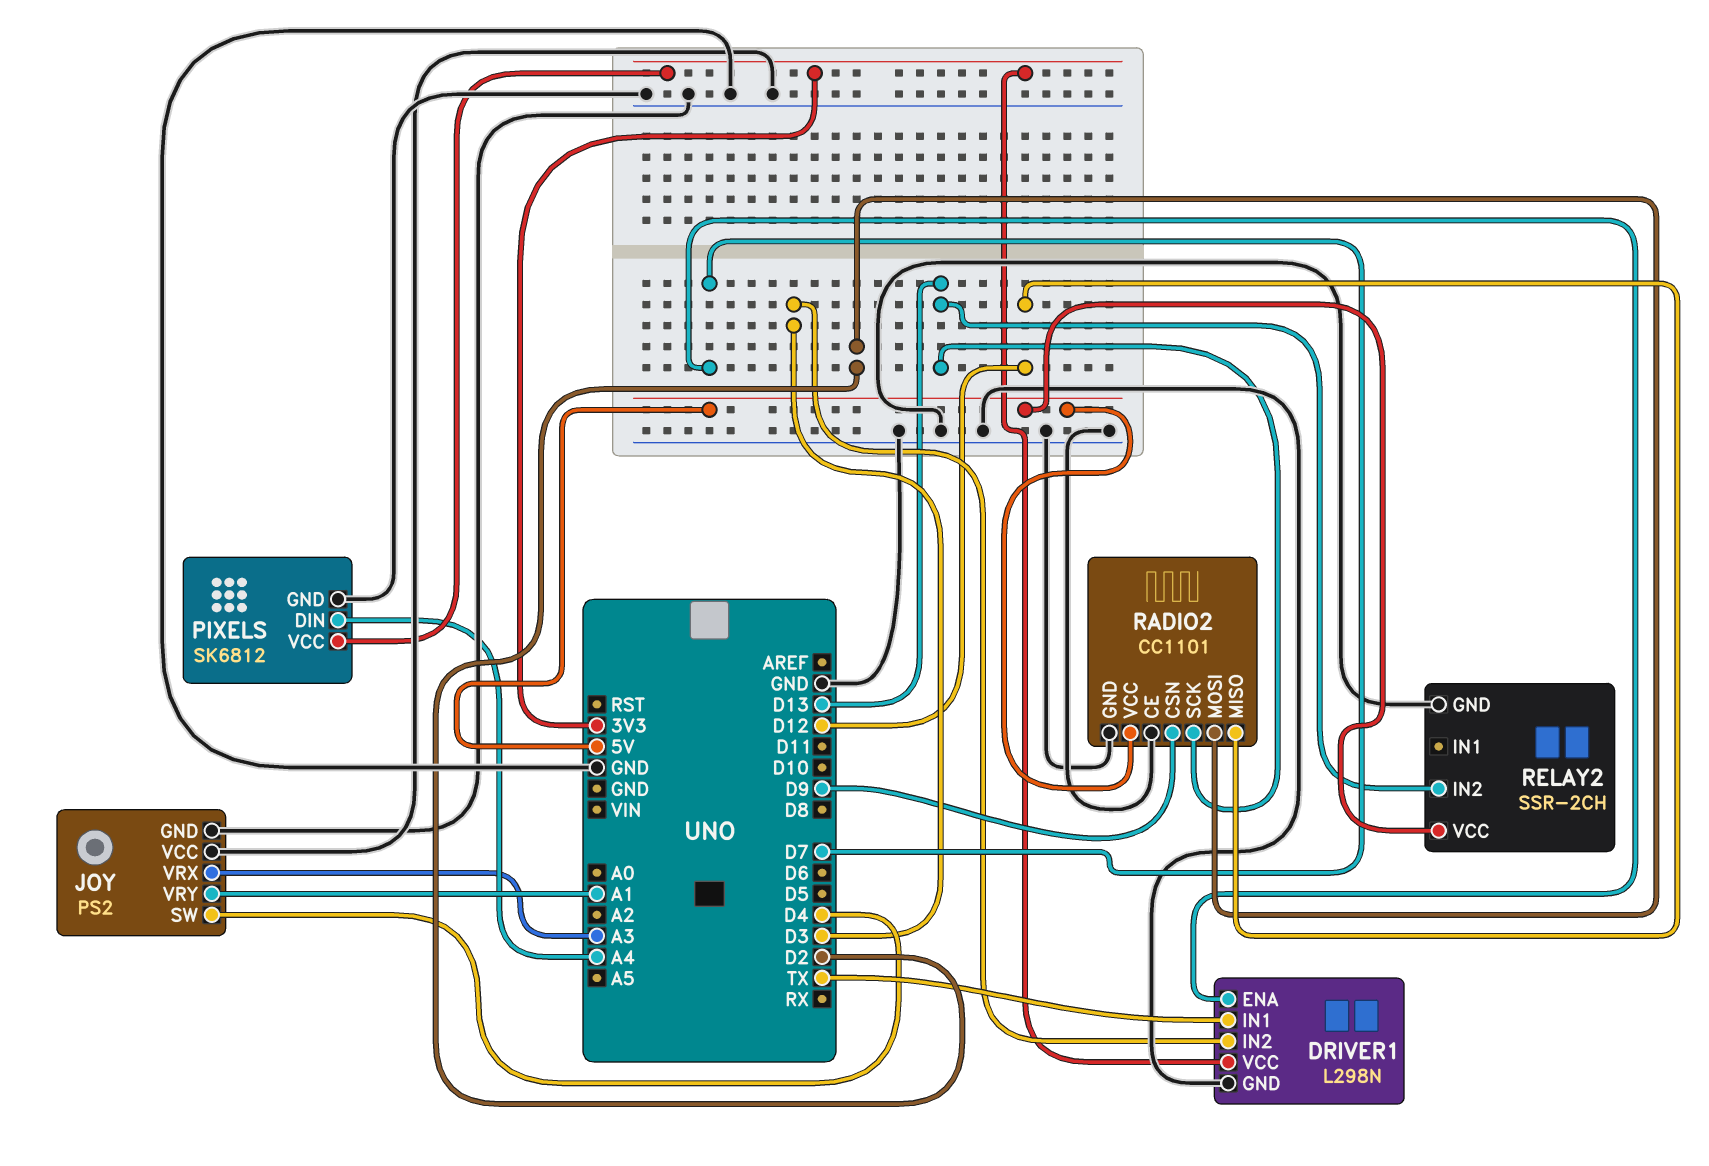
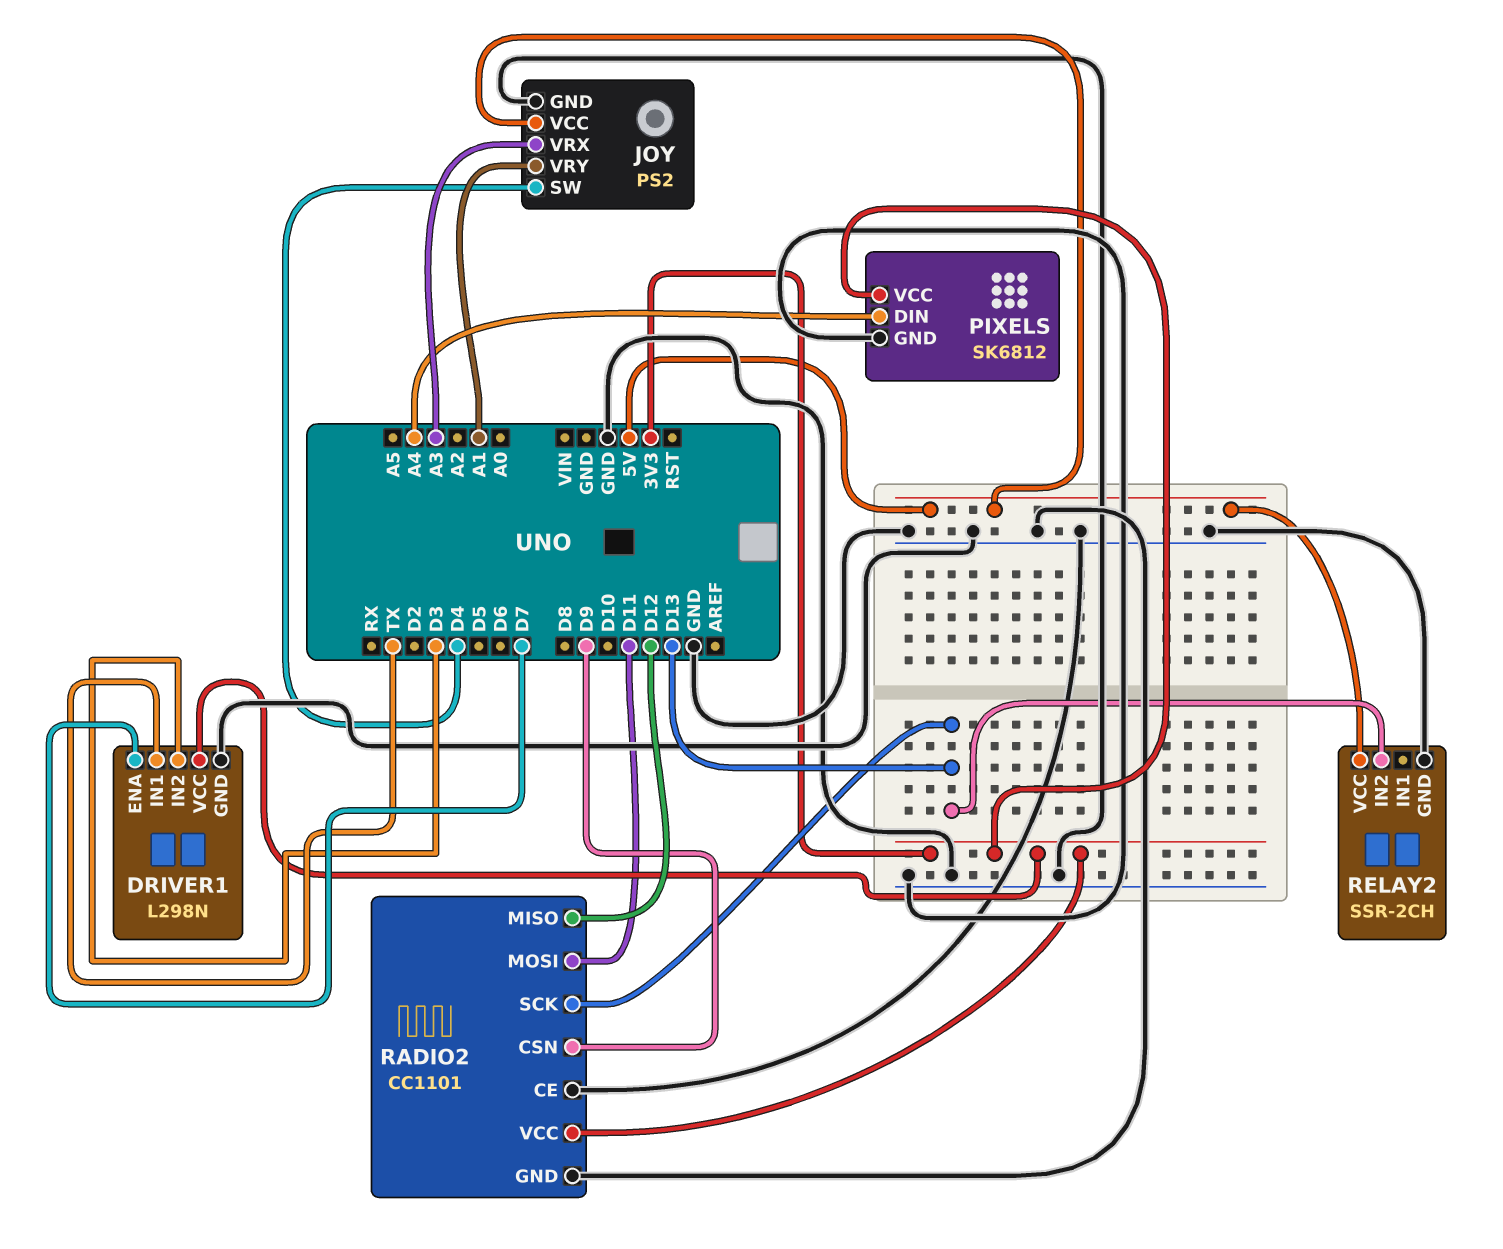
JOY pin VCC: GND -> 5V
RADIO2 pin MOSI: D2 -> D11
RADIO2 pin VCC: 5V -> 3V3

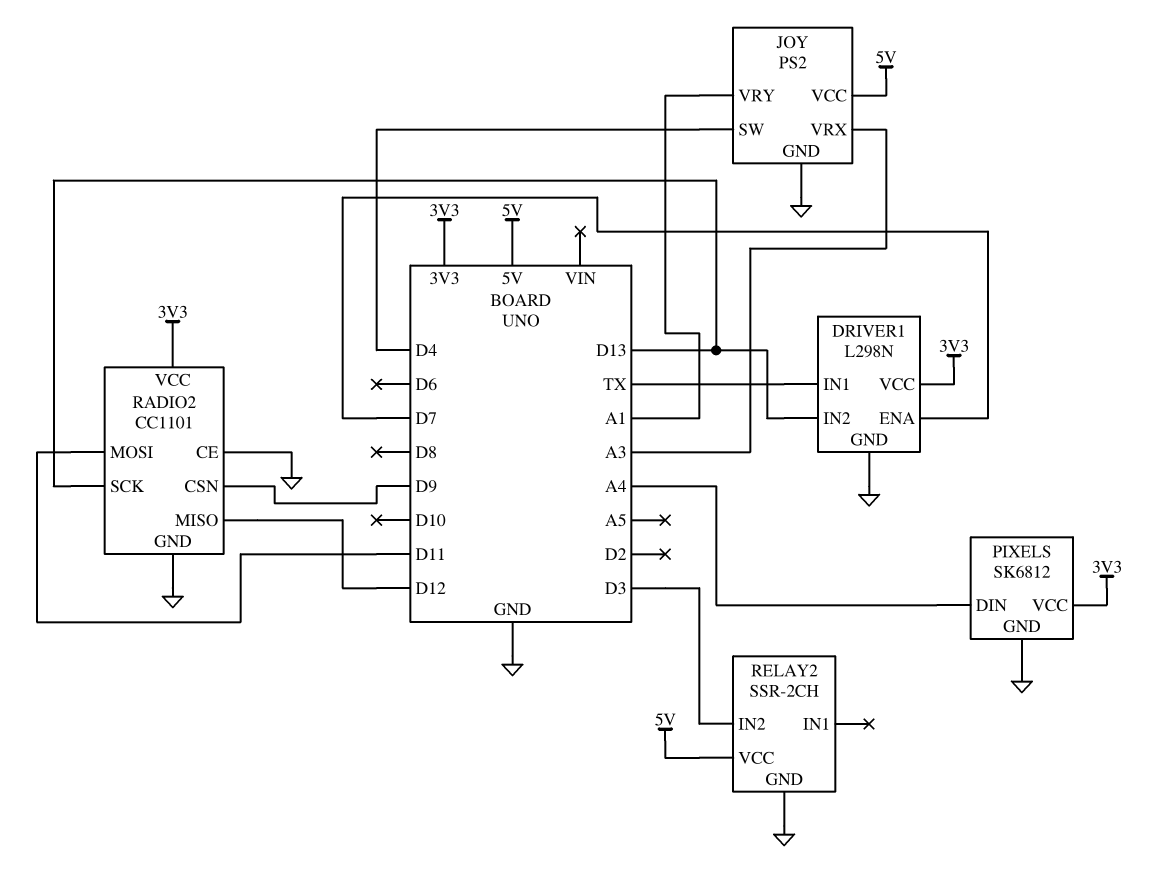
DRIVER1 pin IN2: D3 -> D13
RELAY2 pin IN2: D13 -> D3

